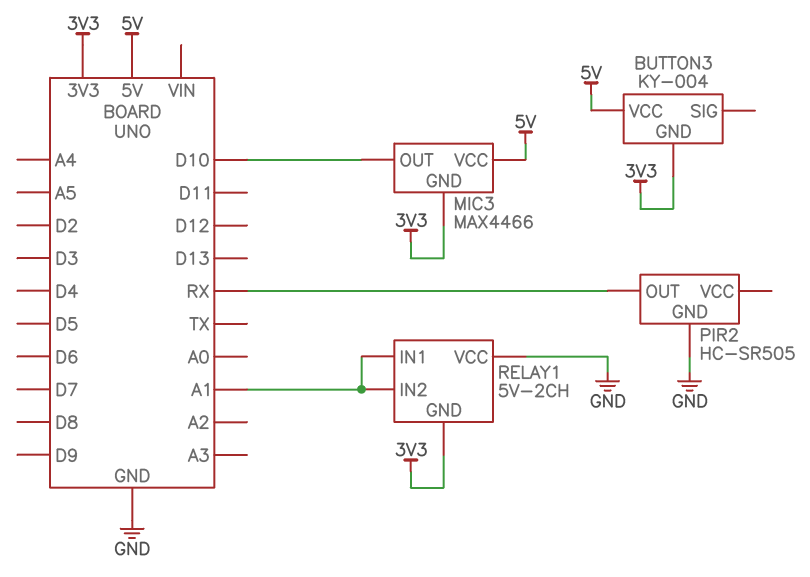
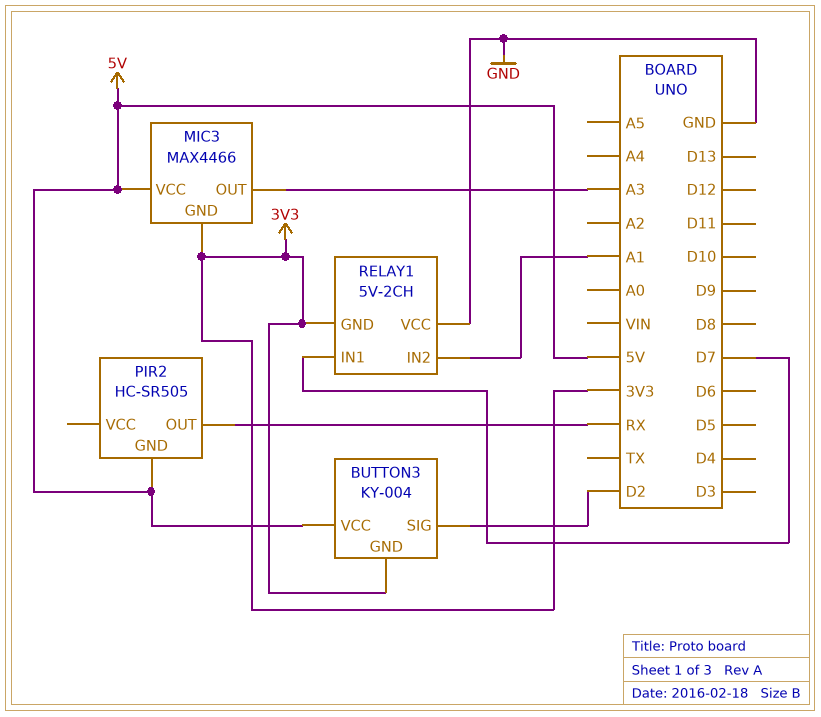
BUTTON3 pin SIG: none -> D2
MIC3 pin OUT: D10 -> A3
PIR2 pin GND: GND -> 5V
RELAY1 pin IN1: A1 -> D7

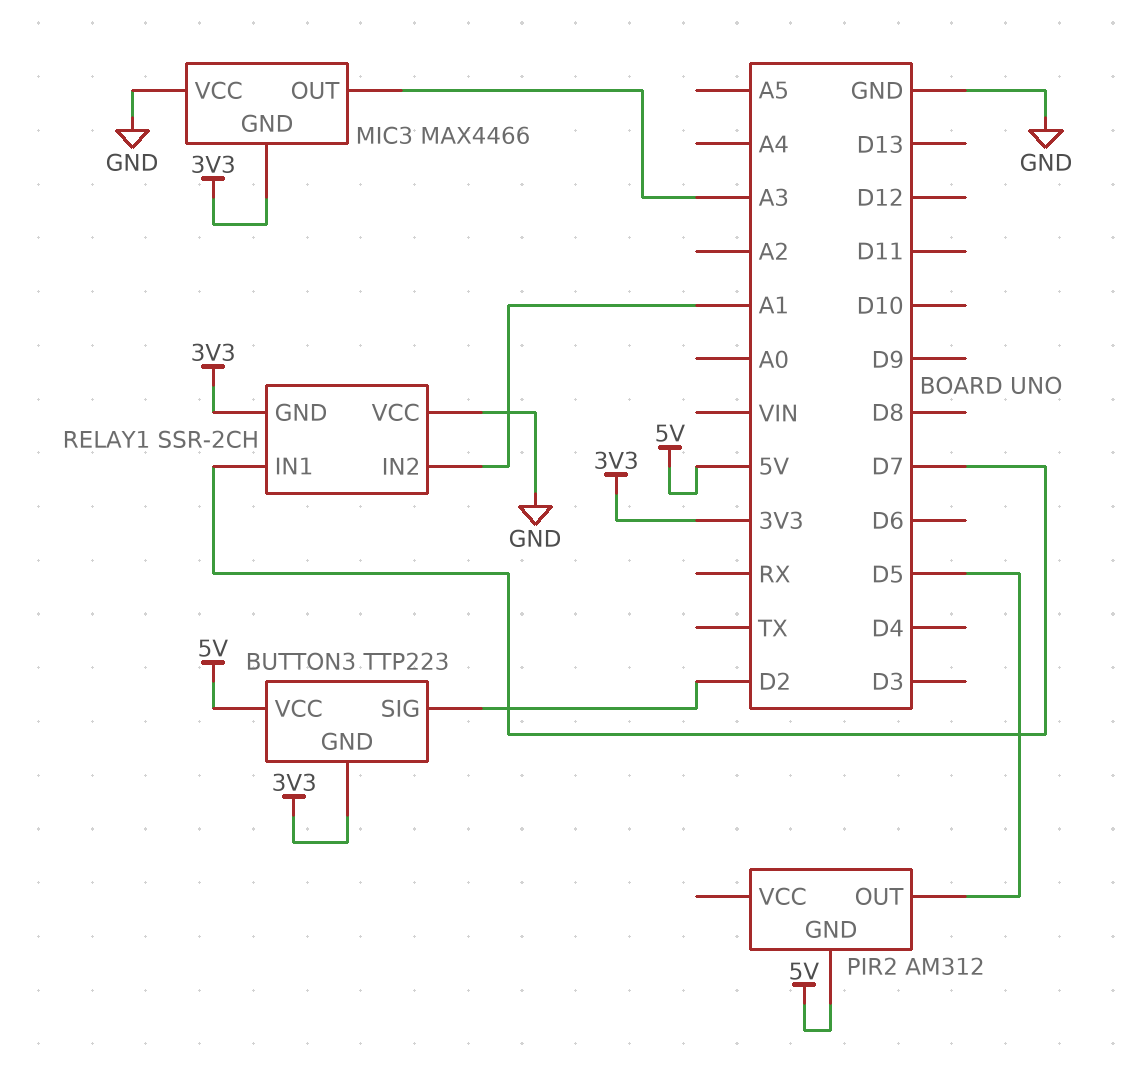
BUTTON3: KY-004 -> TTP223
MIC3 pin VCC: 5V -> GND
PIR2: HC-SR505 -> AM312
PIR2 pin OUT: RX -> D5
RELAY1: 5V-2CH -> SSR-2CH

